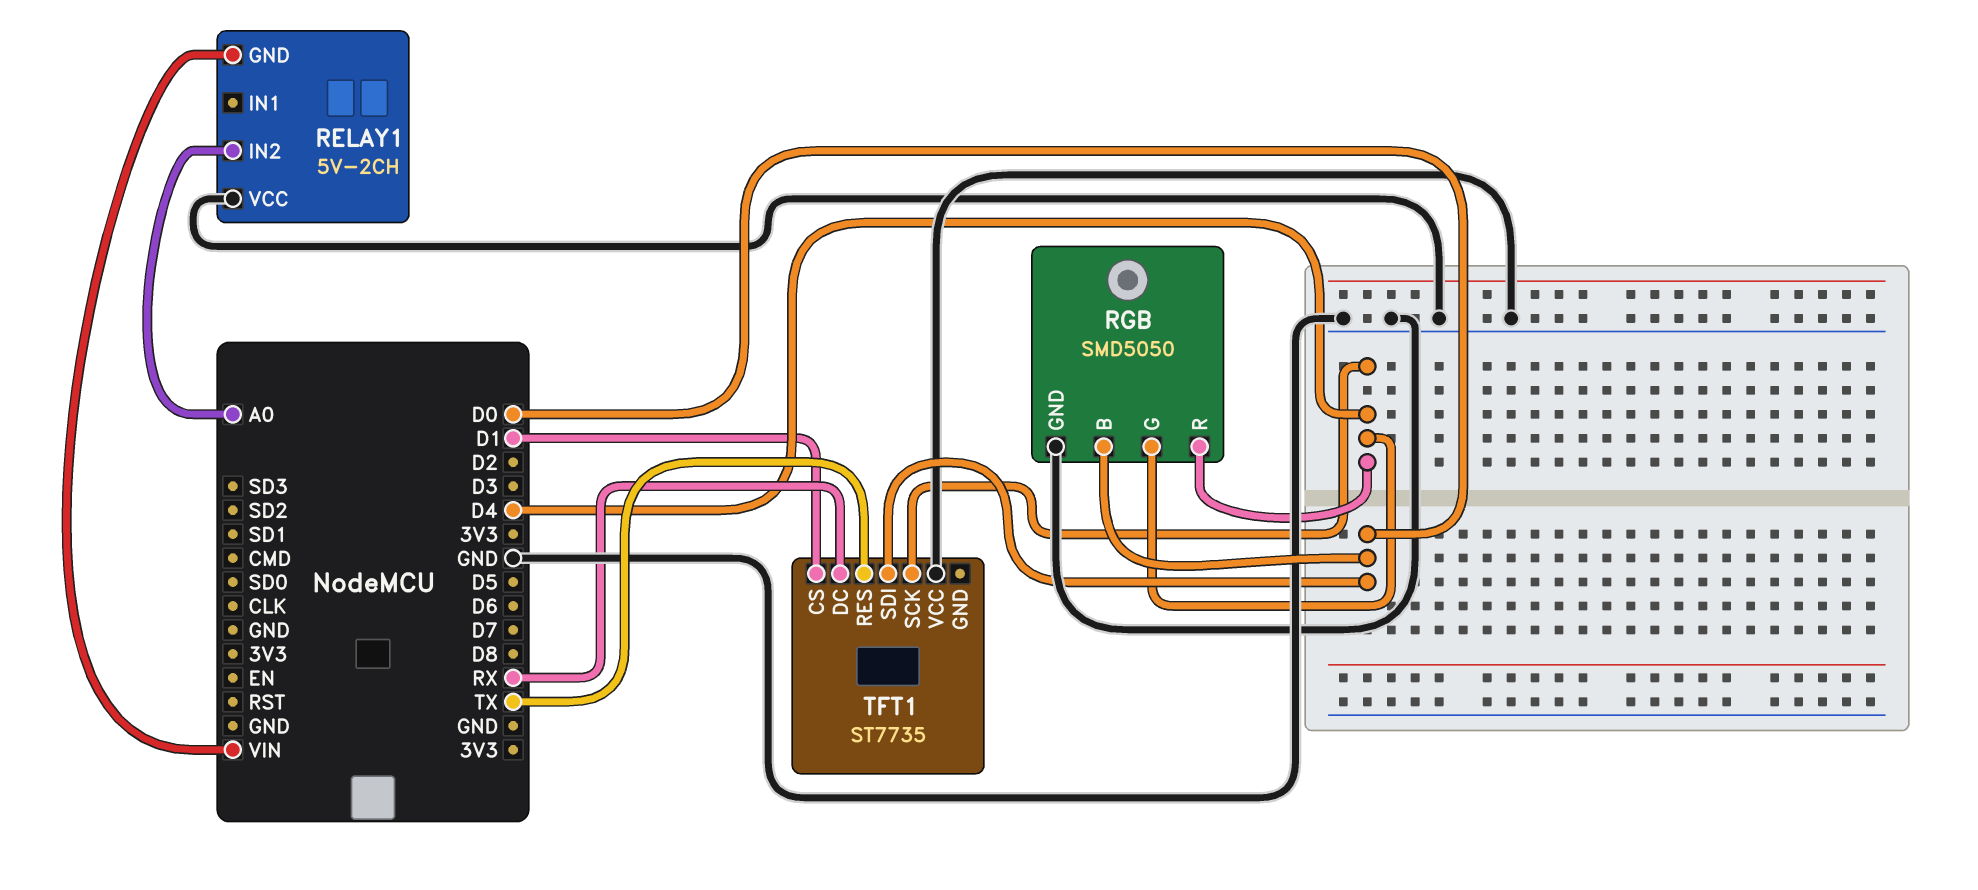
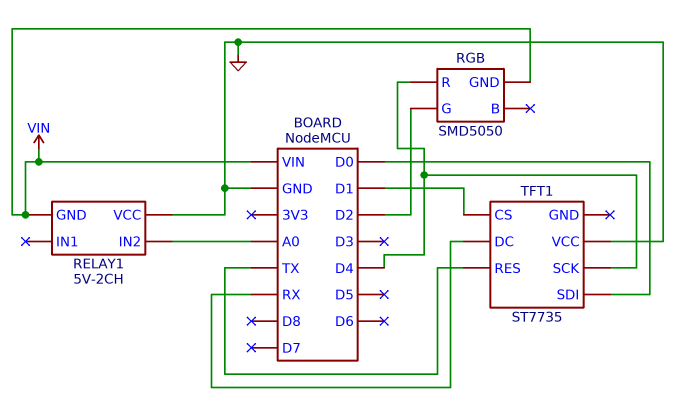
RGB pin B: D0 -> none
RGB pin G: D4 -> D2
RGB pin GND: GND -> VIN

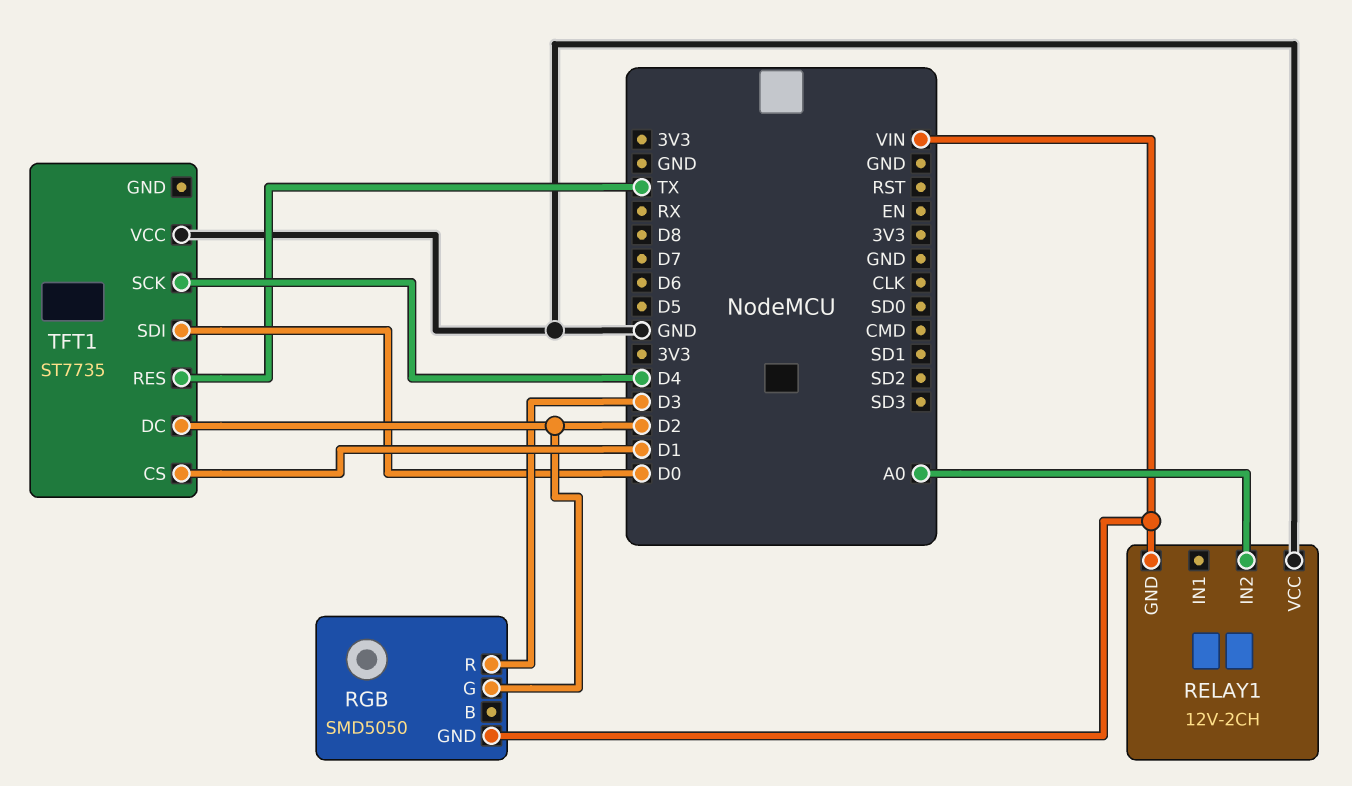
RELAY1: 5V-2CH -> 12V-2CH
RGB pin R: D4 -> D3
TFT1 pin DC: RX -> D2

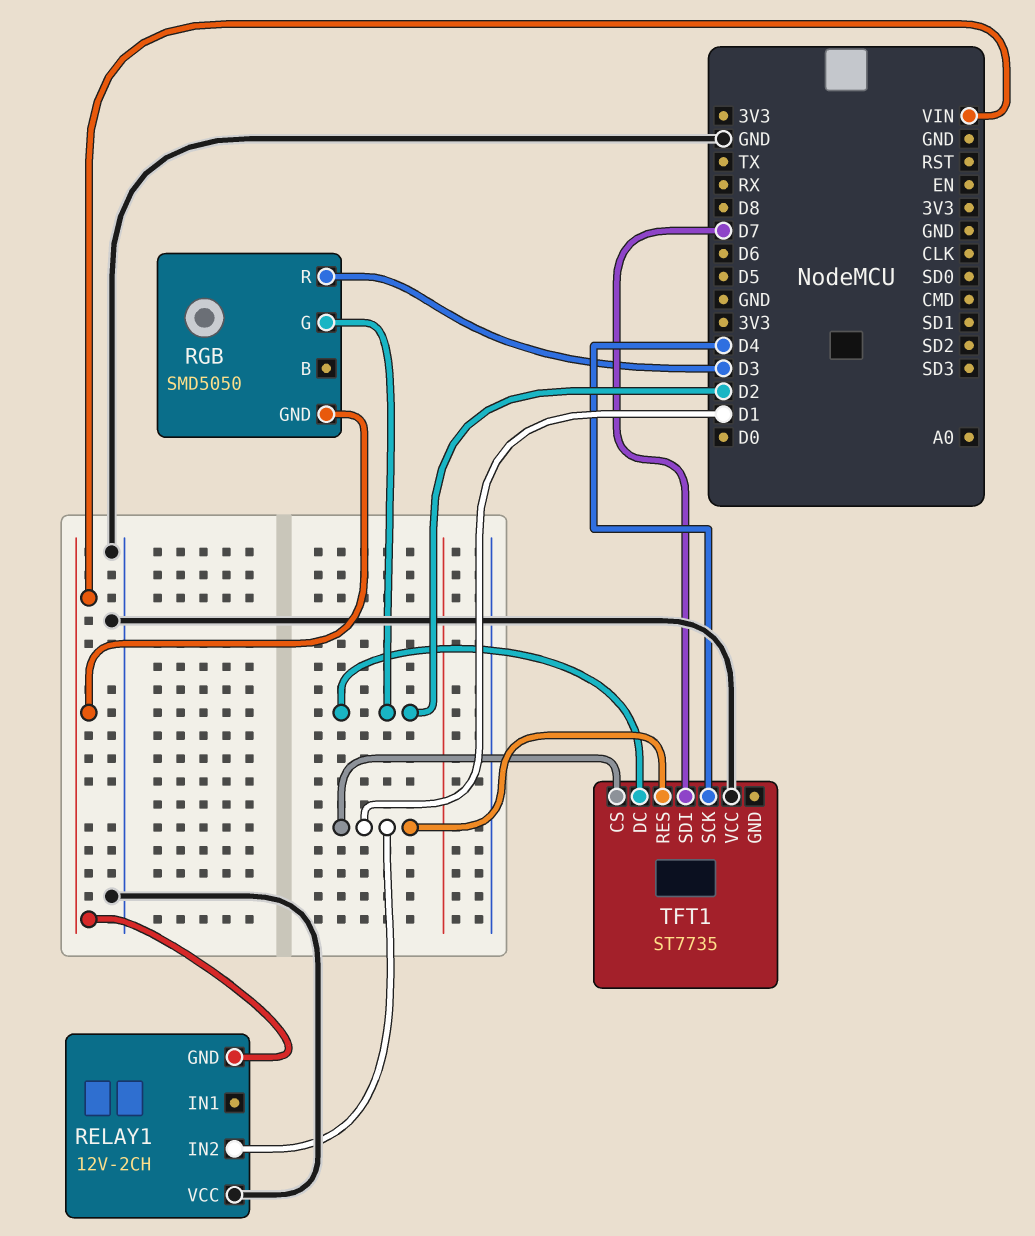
RELAY1 pin IN2: A0 -> D1
TFT1 pin RES: TX -> D1
TFT1 pin SDI: D0 -> D7

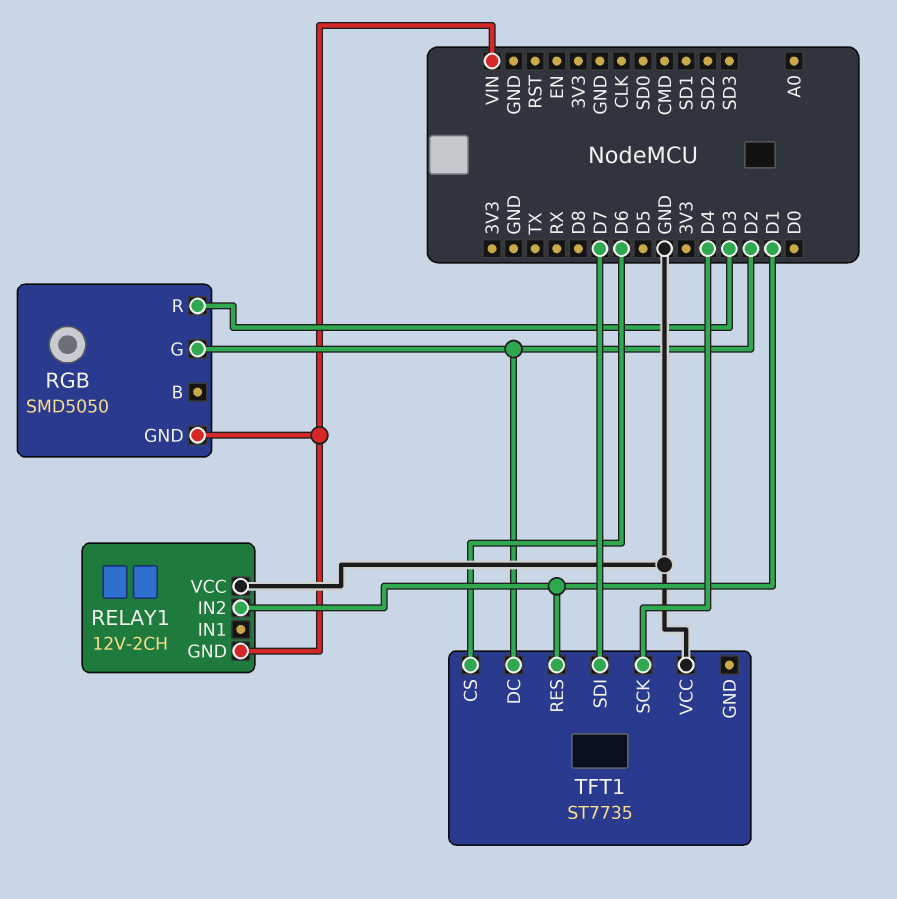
TFT1 pin CS: D1 -> D6

